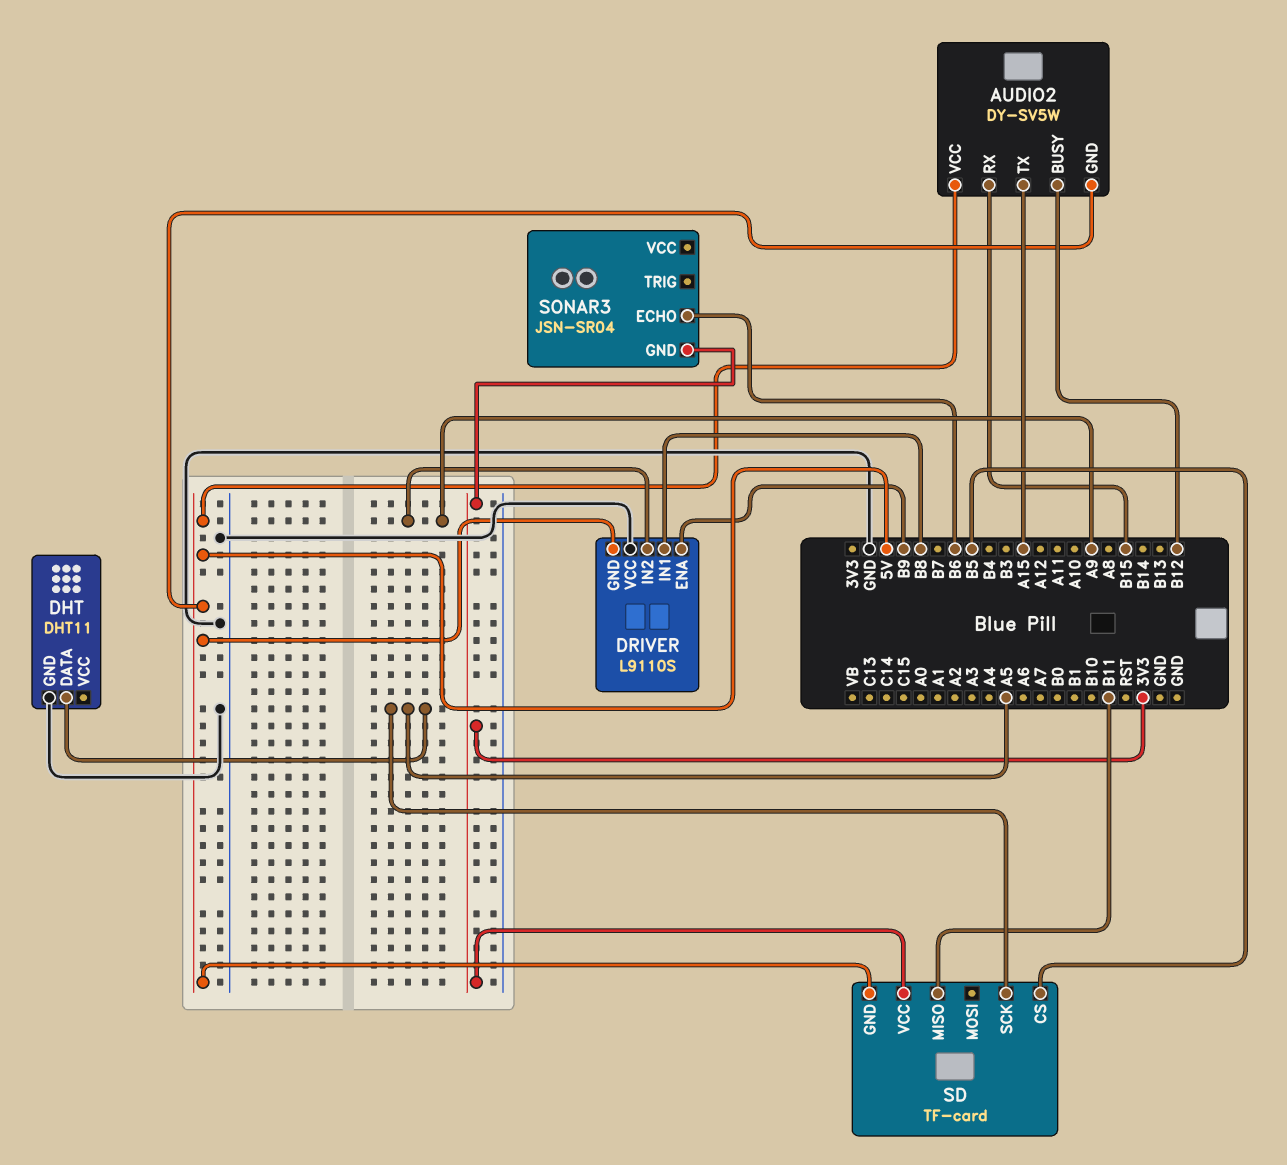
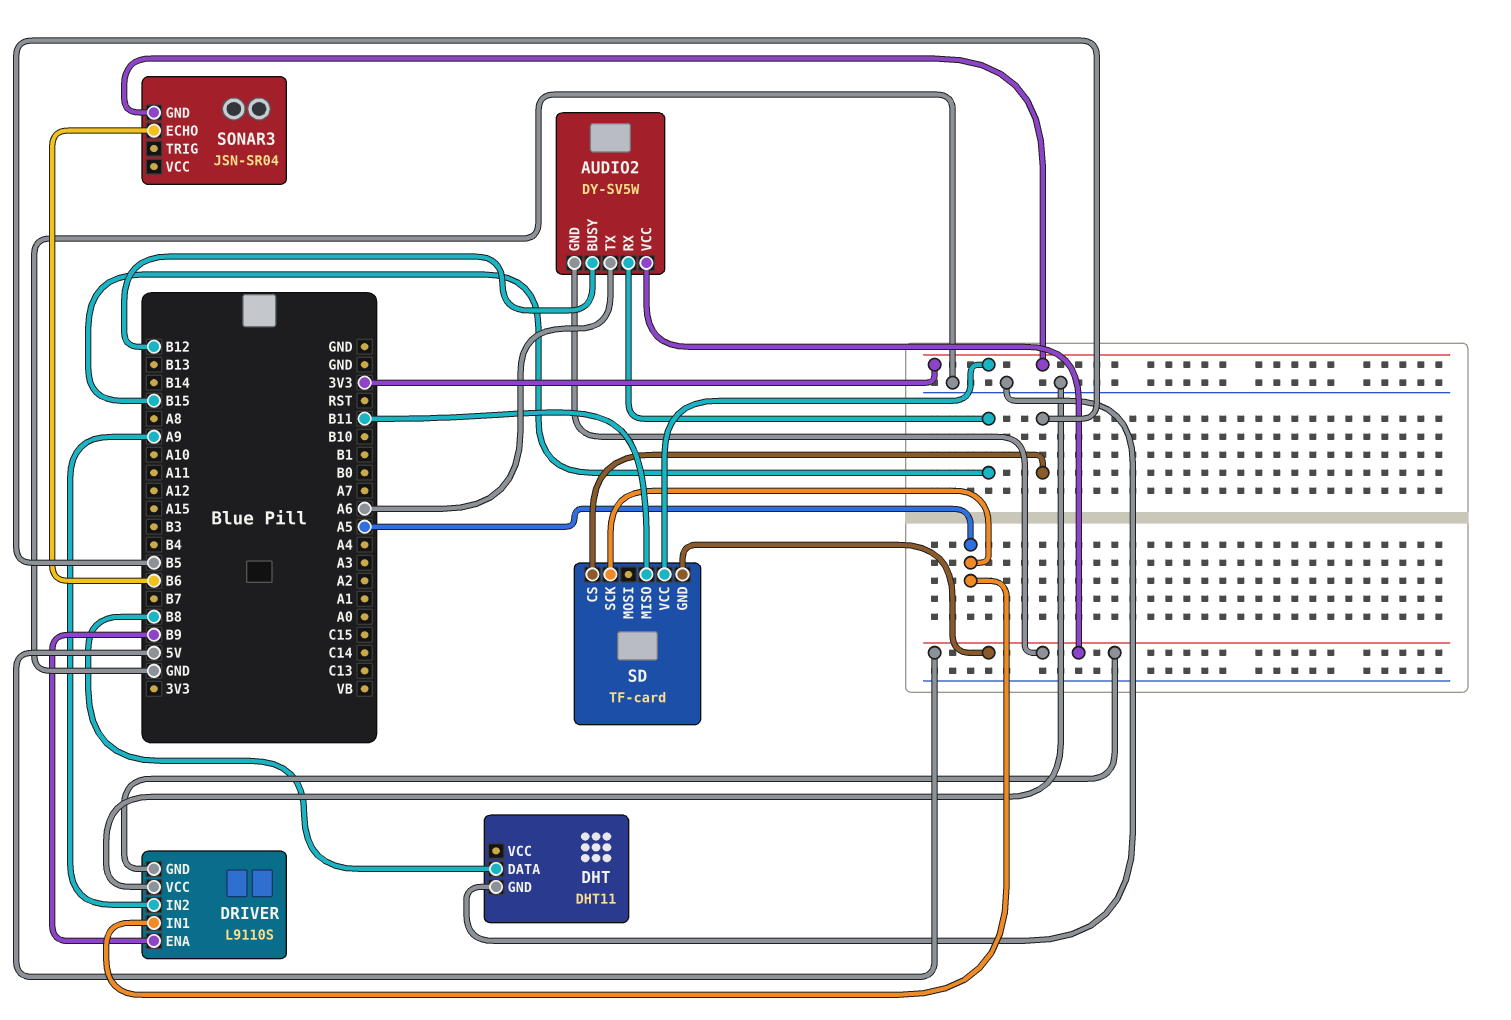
AUDIO2 pin TX: A15 -> A6
DHT pin DATA: A5 -> B8
DRIVER pin IN1: B8 -> A5

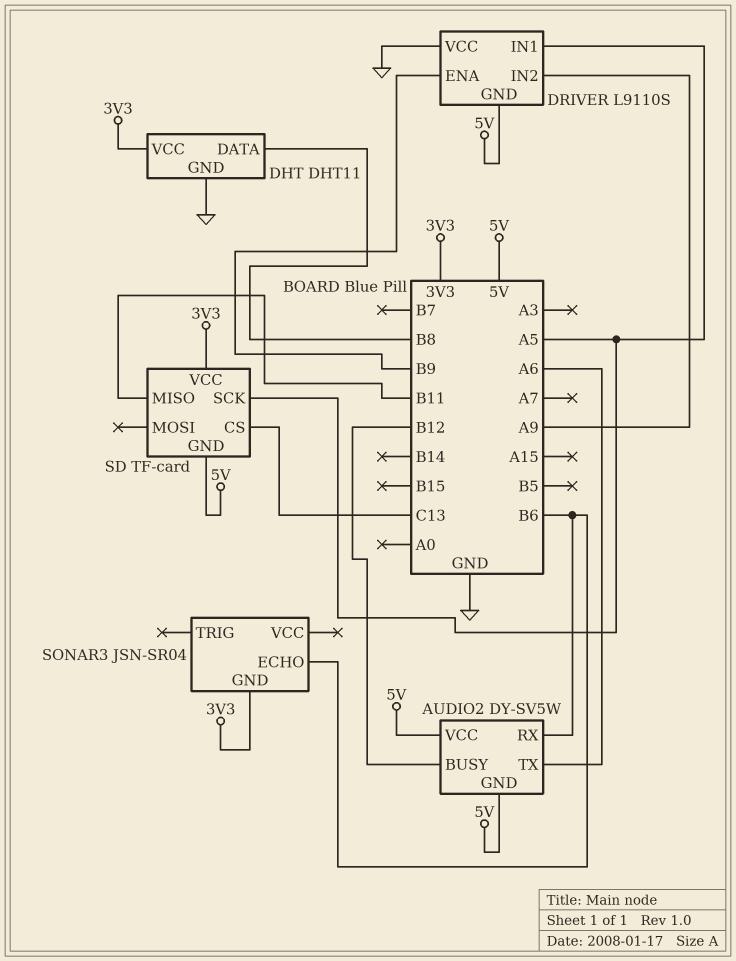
AUDIO2 pin RX: B15 -> B6
DHT pin VCC: none -> 3V3
SD pin CS: B5 -> C13

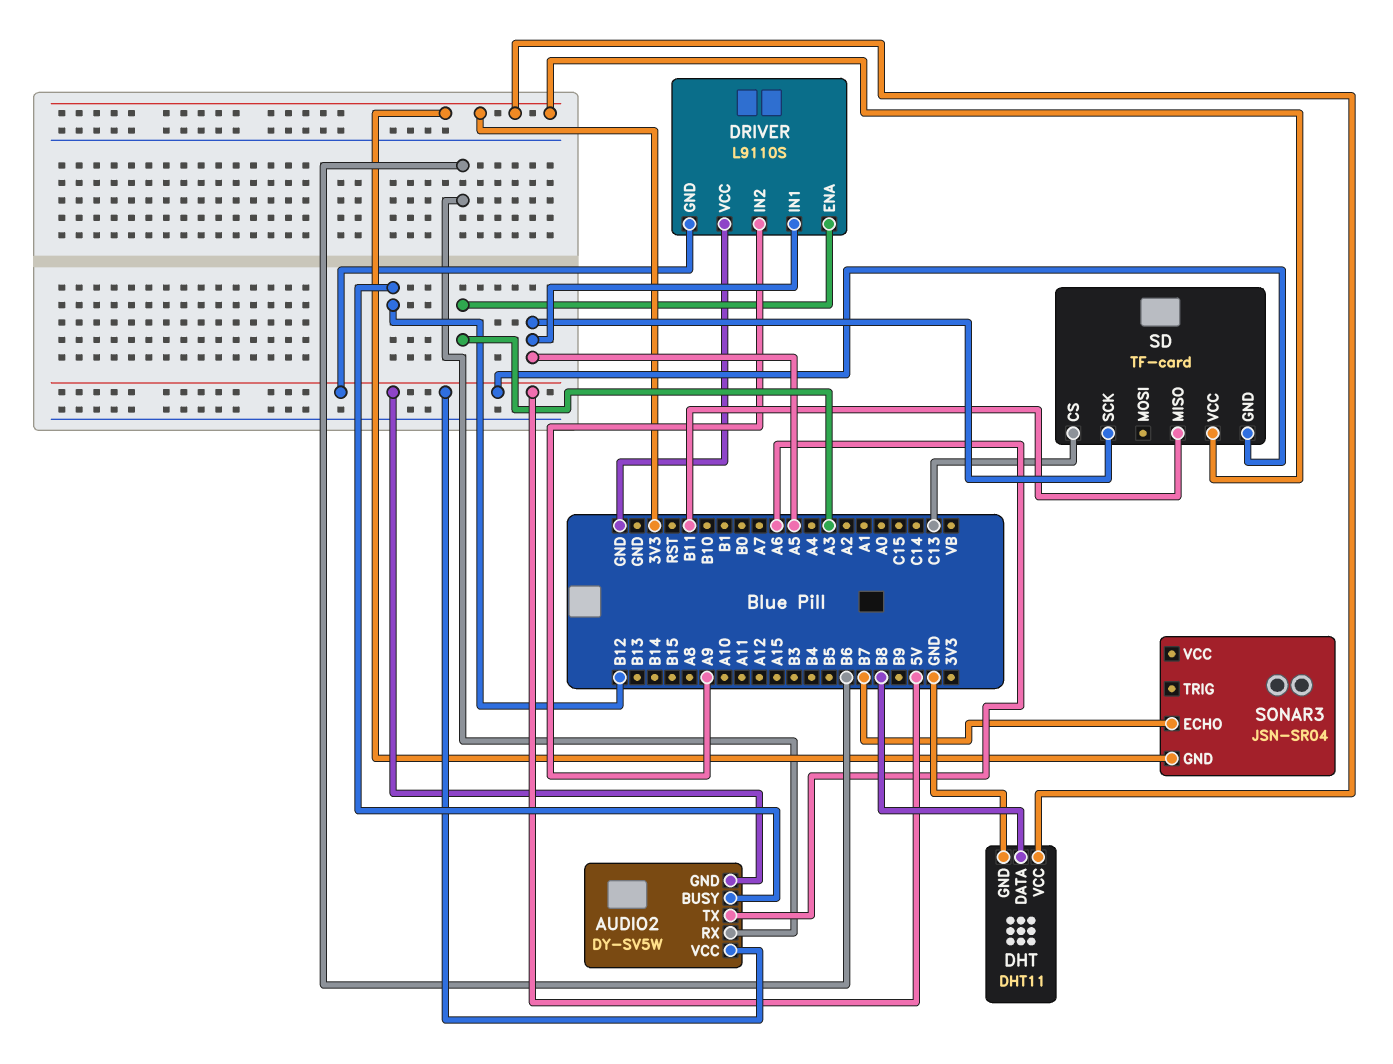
DRIVER pin ENA: B9 -> A3
SONAR3 pin ECHO: B6 -> B7

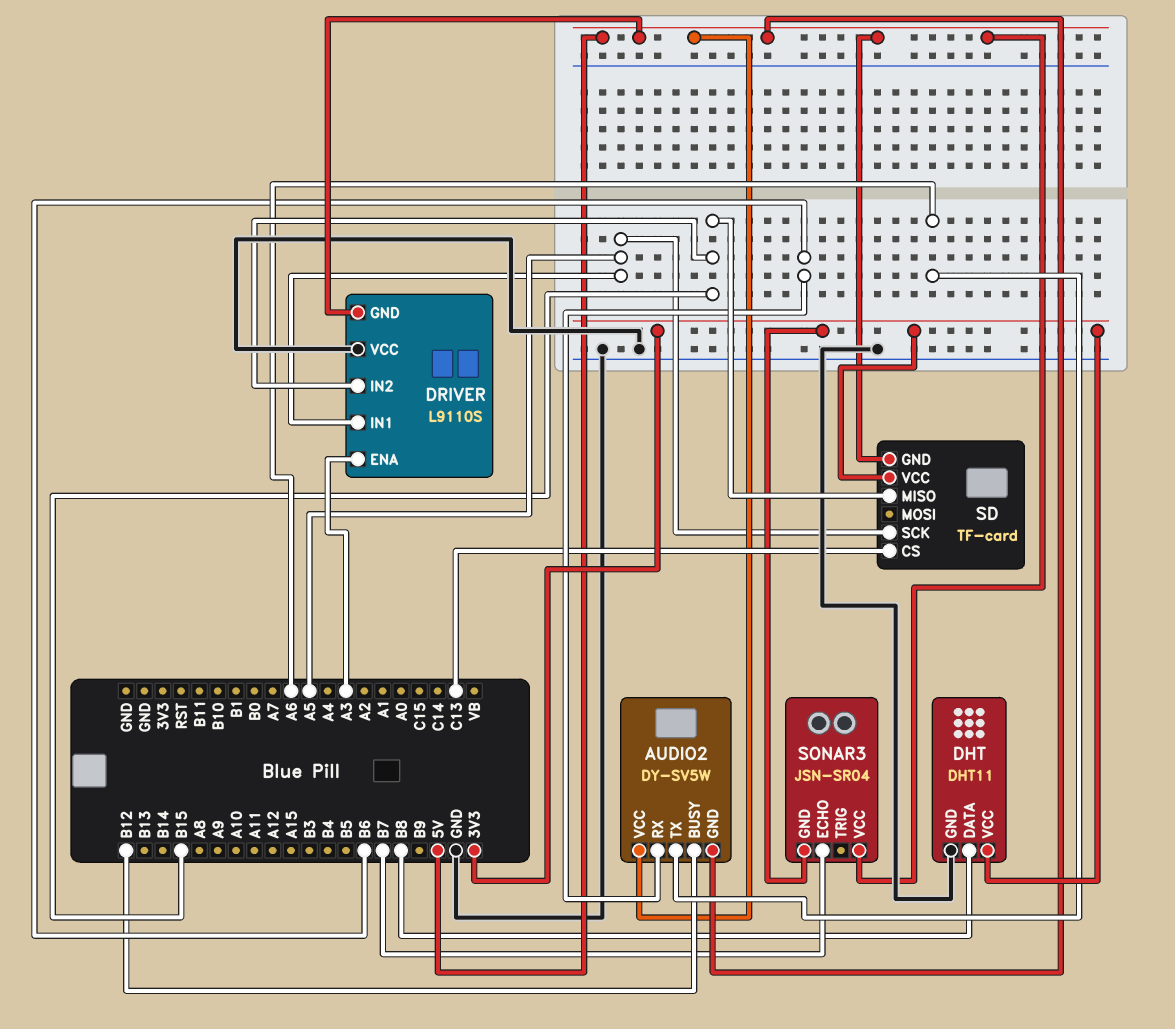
DRIVER pin IN2: A9 -> B15
SD pin MISO: B11 -> B15
SONAR3 pin VCC: none -> 5V

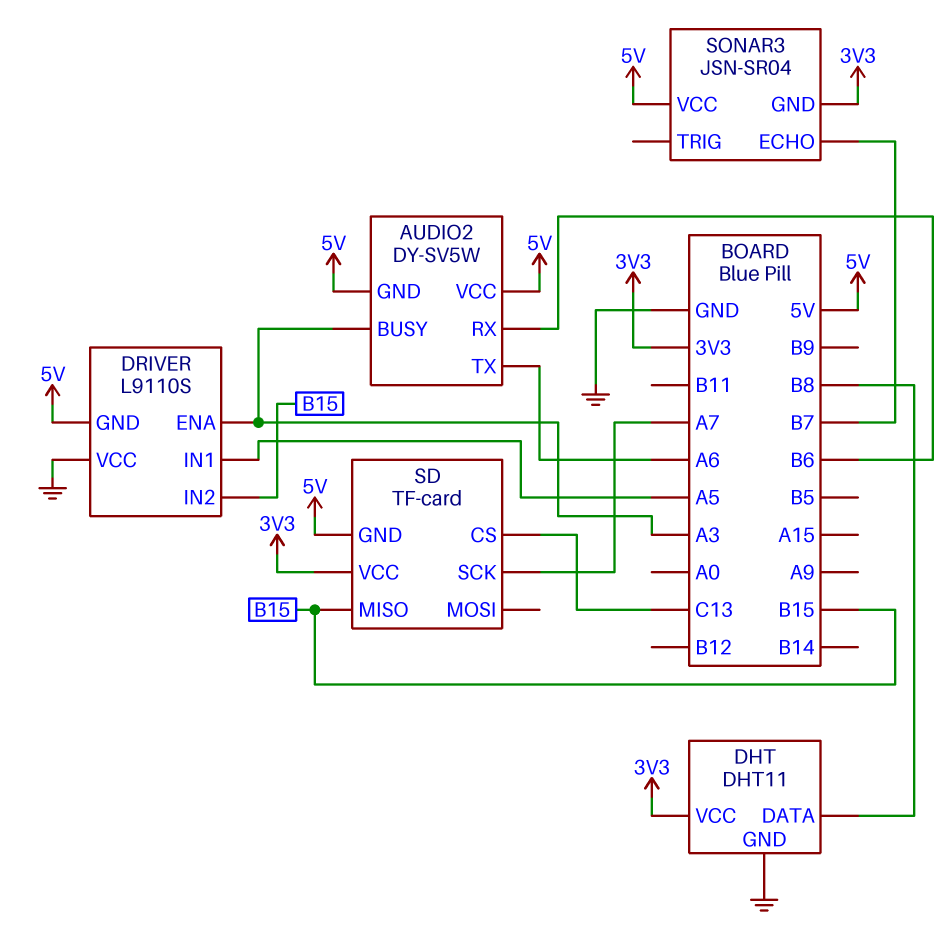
AUDIO2 pin BUSY: B12 -> A3
SD pin SCK: A5 -> A7

